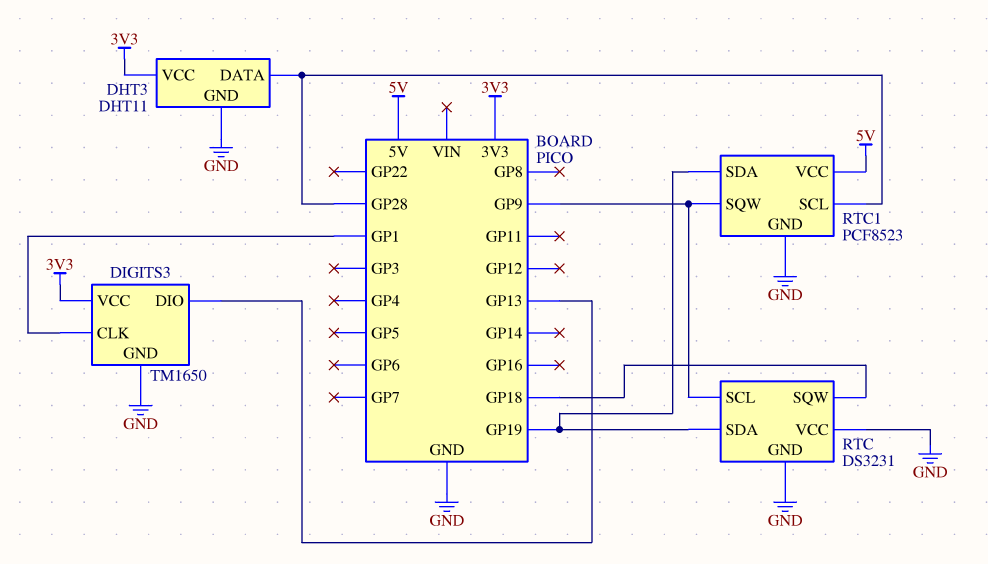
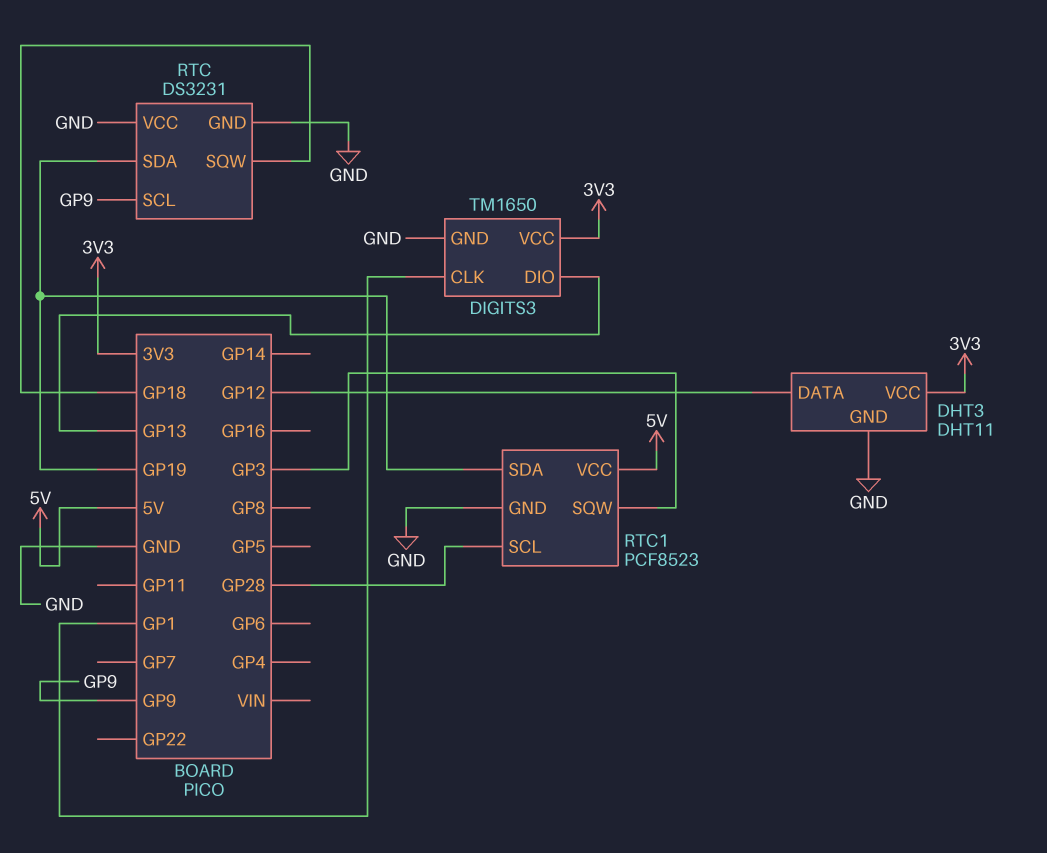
DHT3 pin DATA: GP28 -> GP12
RTC1 pin SQW: GP9 -> GP3

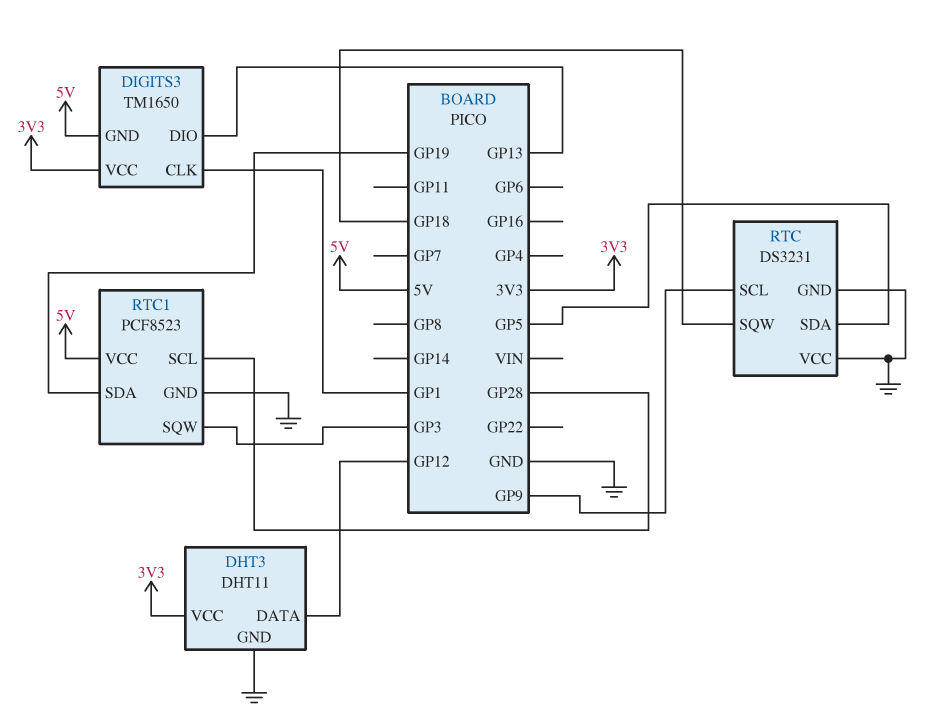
DIGITS3 pin GND: GND -> 5V
RTC pin SDA: GP19 -> GP5

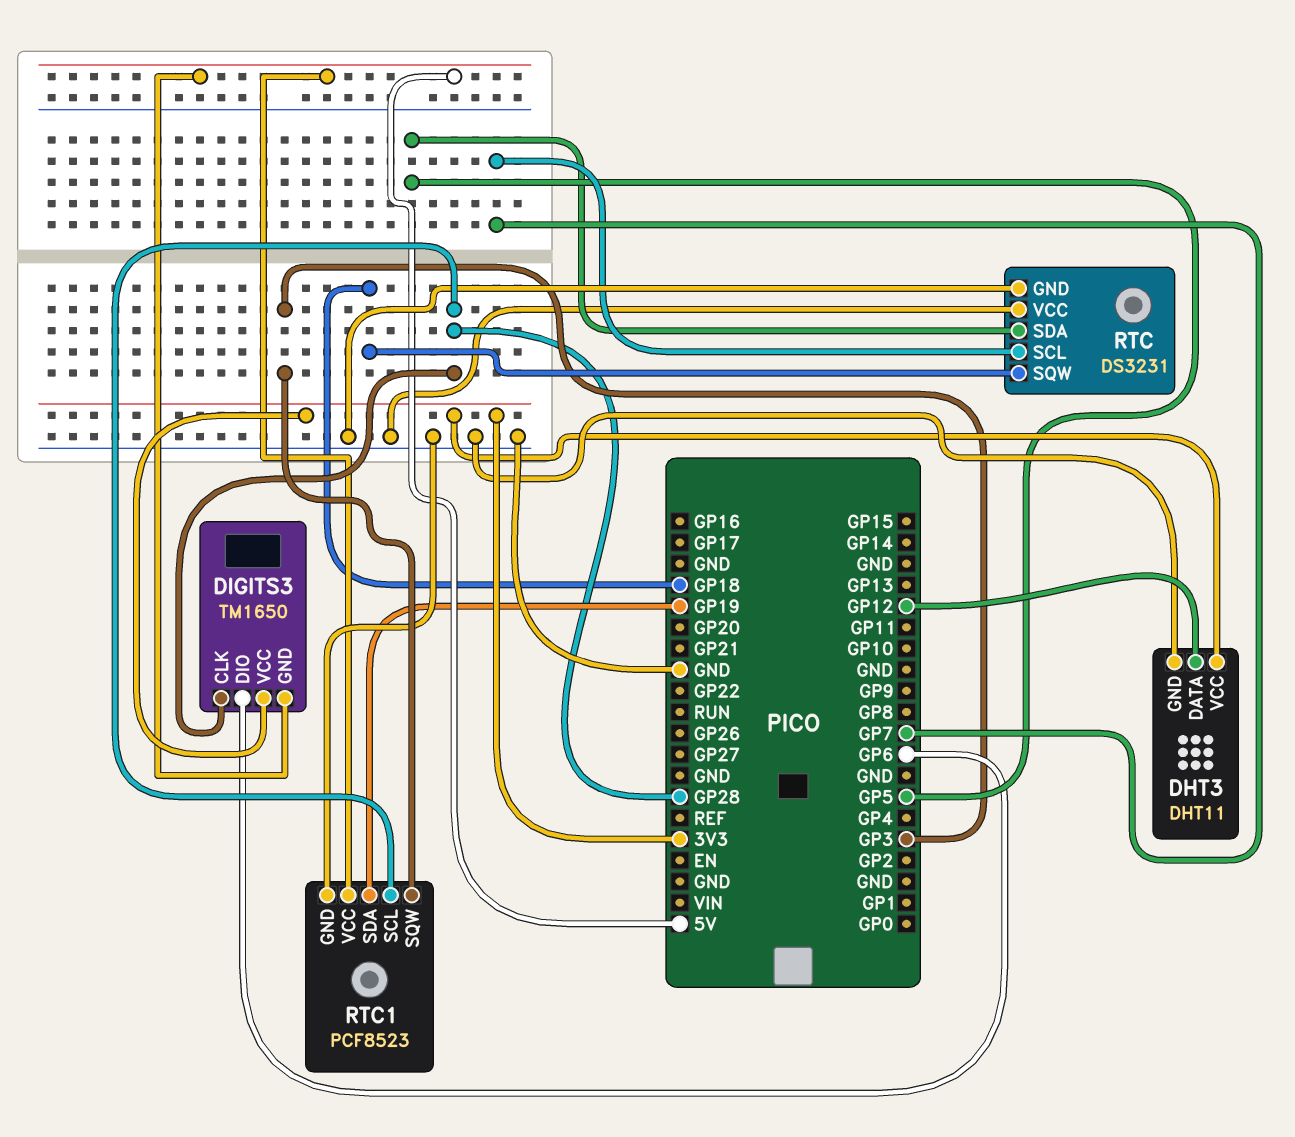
DIGITS3 pin CLK: GP1 -> GP28
DIGITS3 pin DIO: GP13 -> GP6
RTC pin SCL: GP9 -> GP7

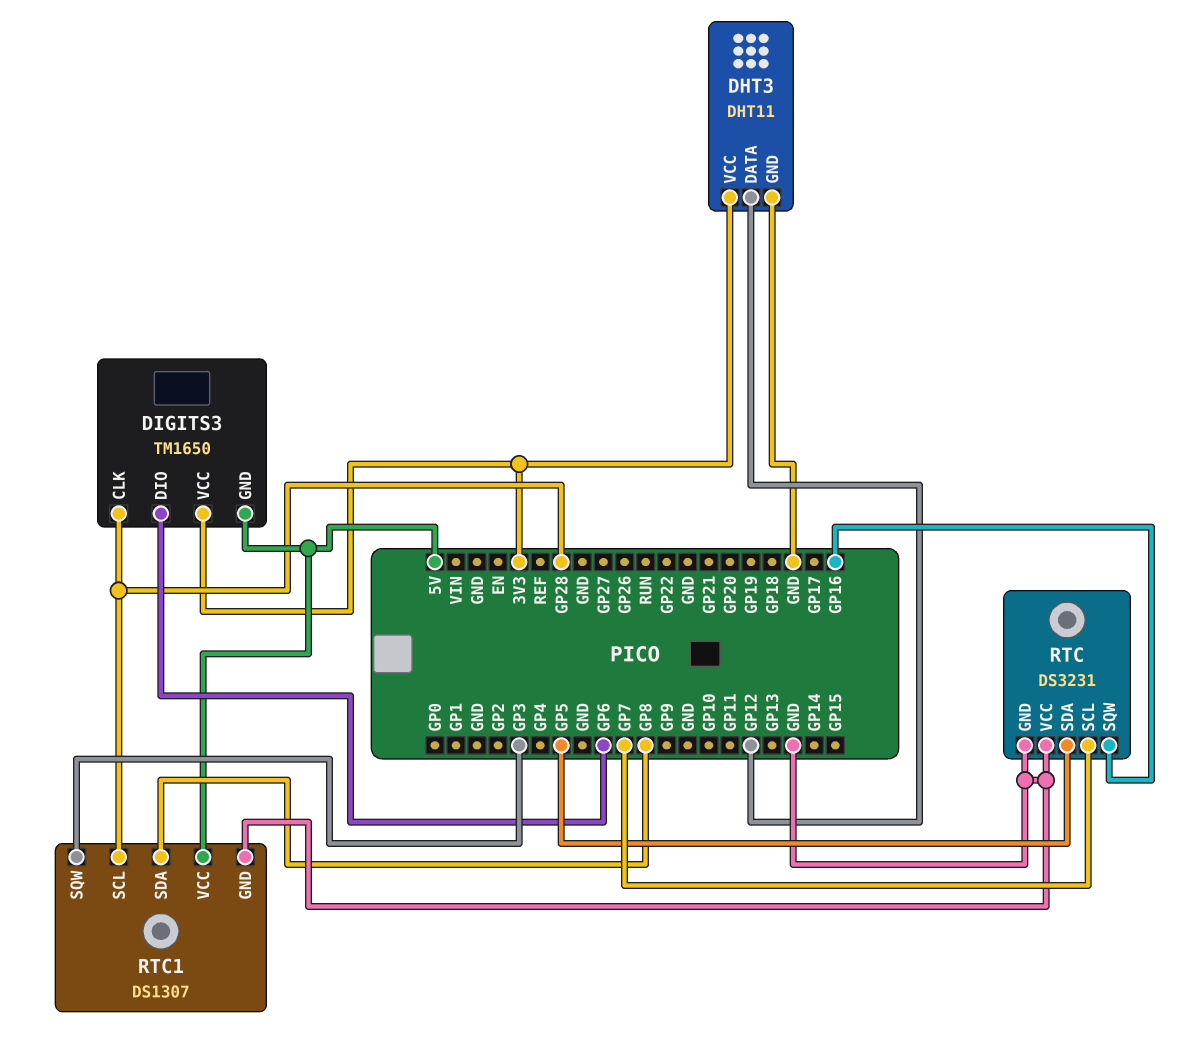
RTC pin SQW: GP18 -> GP16
RTC1: PCF8523 -> DS1307
RTC1 pin SDA: GP19 -> GP8

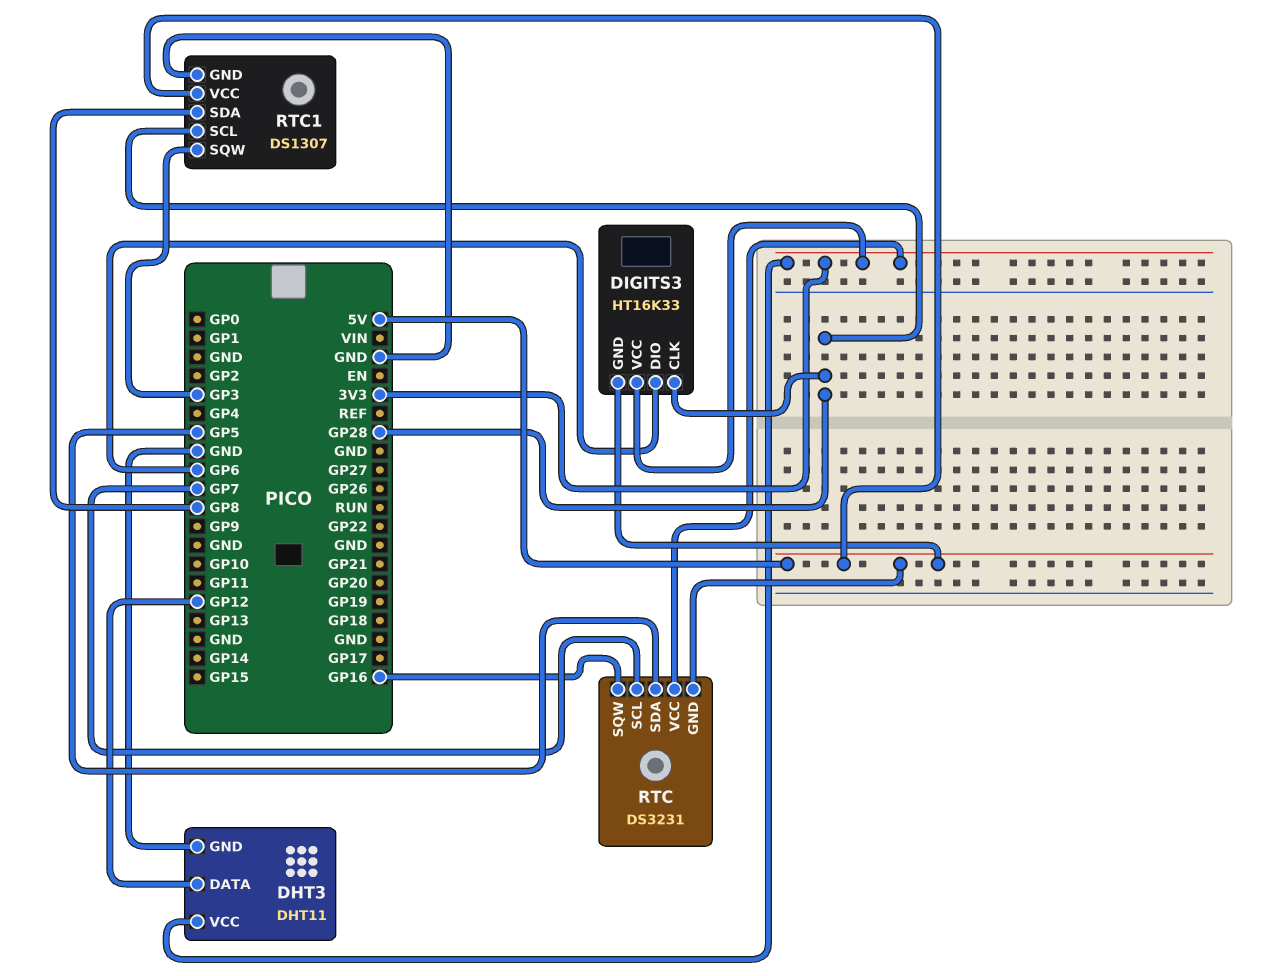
DIGITS3: TM1650 -> HT16K33
RTC pin GND: GND -> 5V
RTC pin VCC: GND -> 3V3

